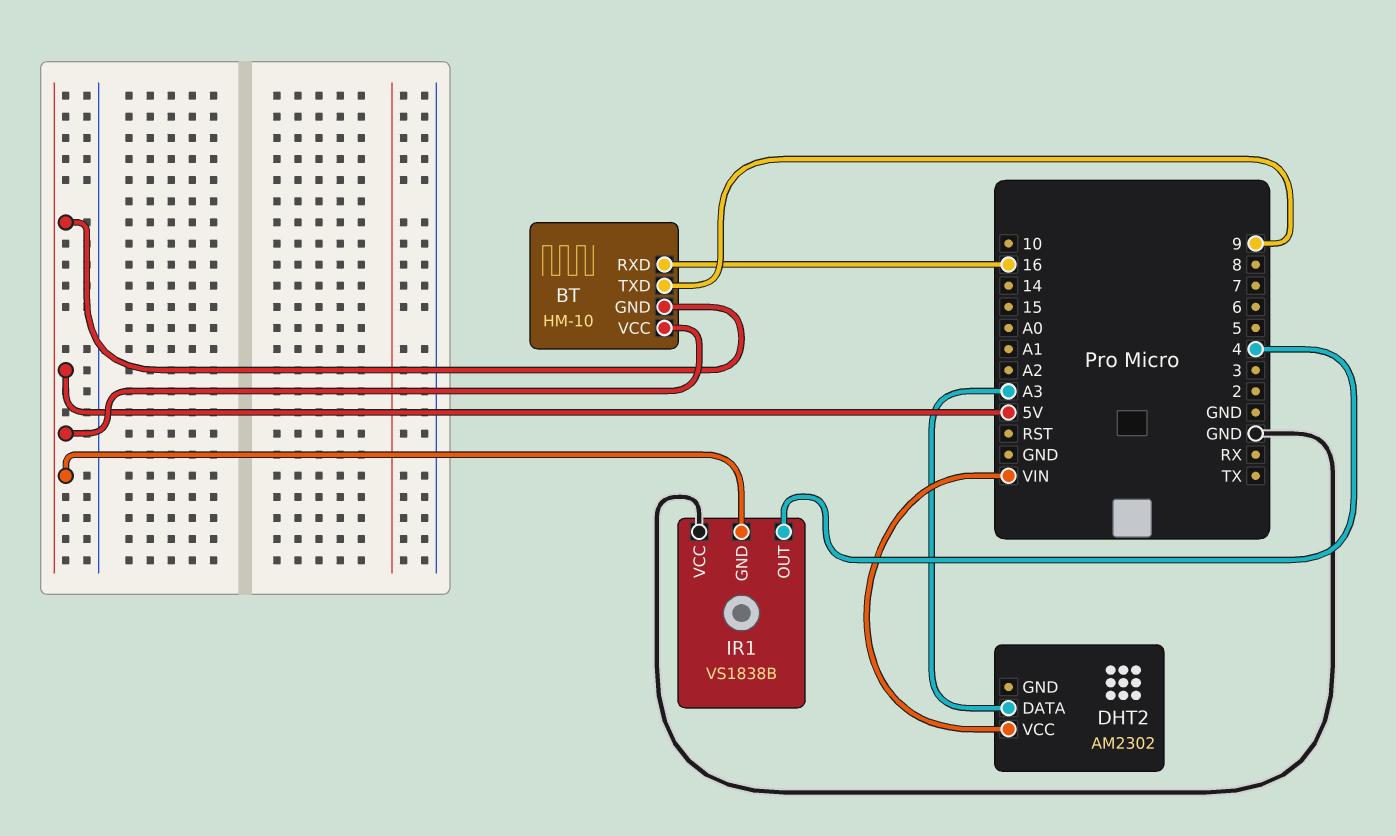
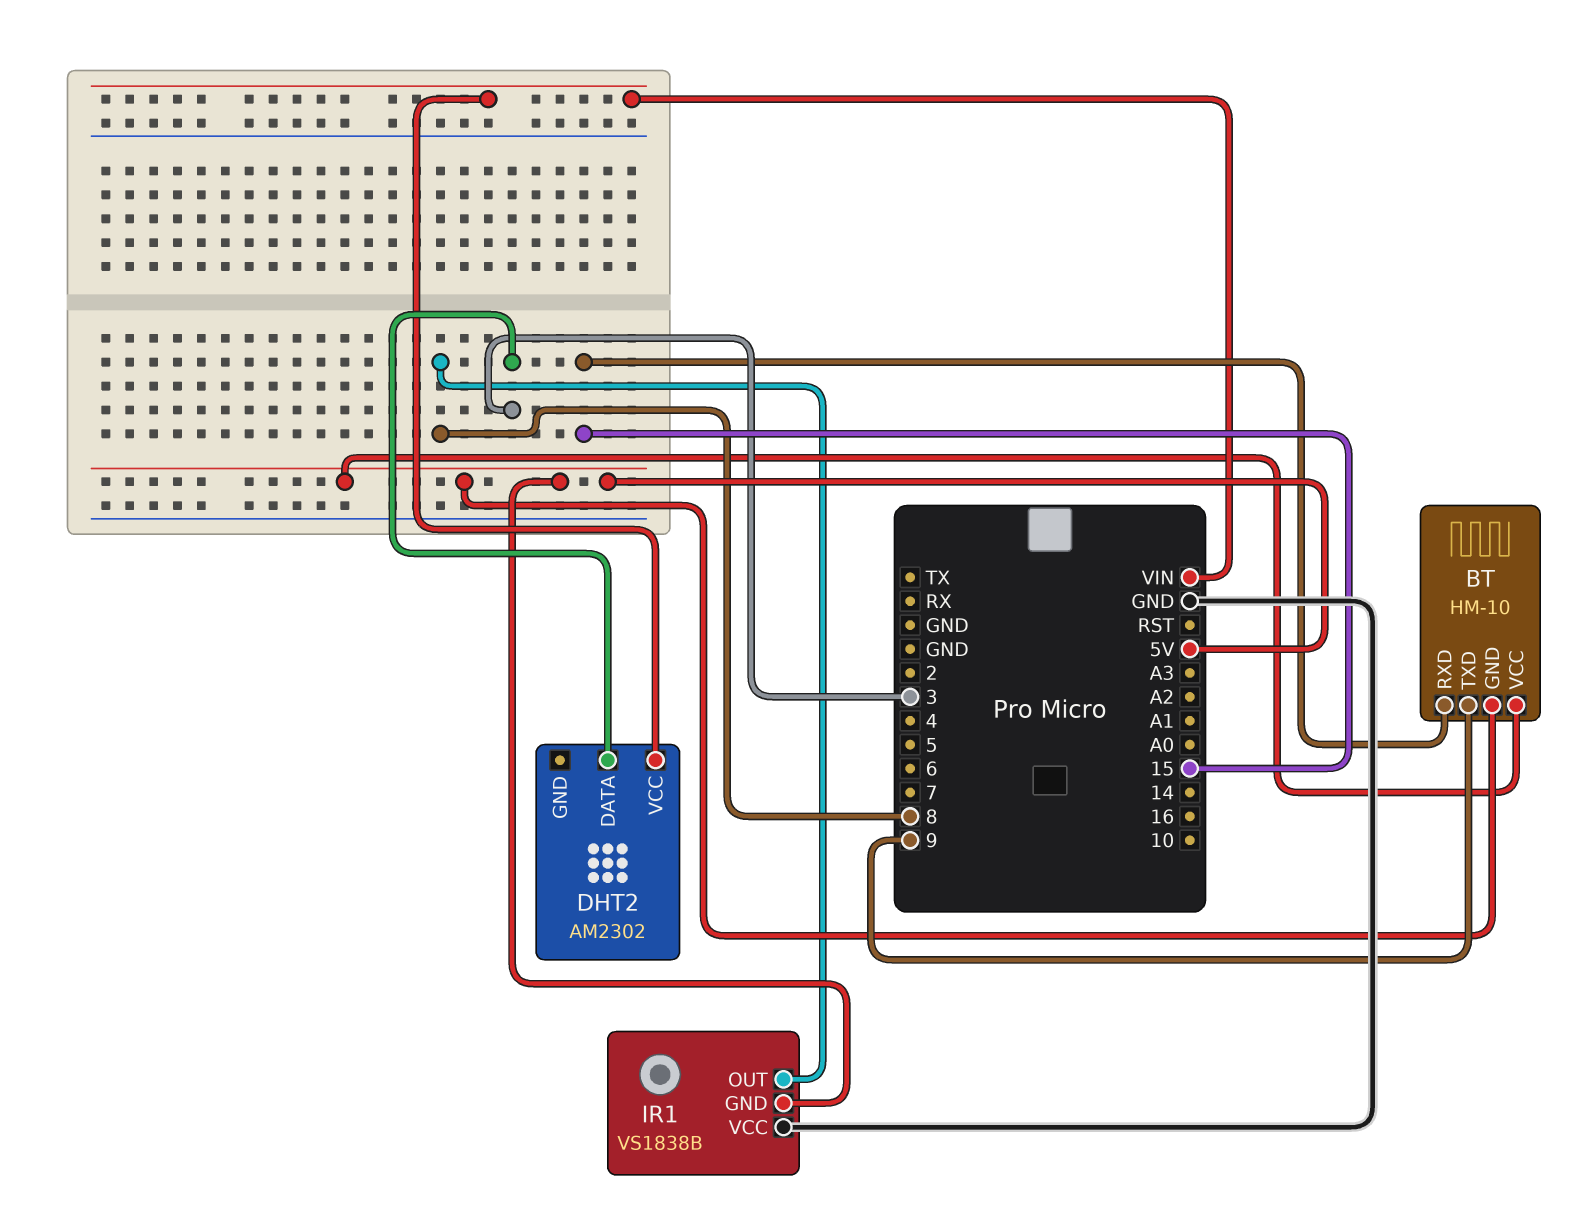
BT pin RXD: 16 -> 15
DHT2 pin DATA: A3 -> 3
IR1 pin OUT: 4 -> 8

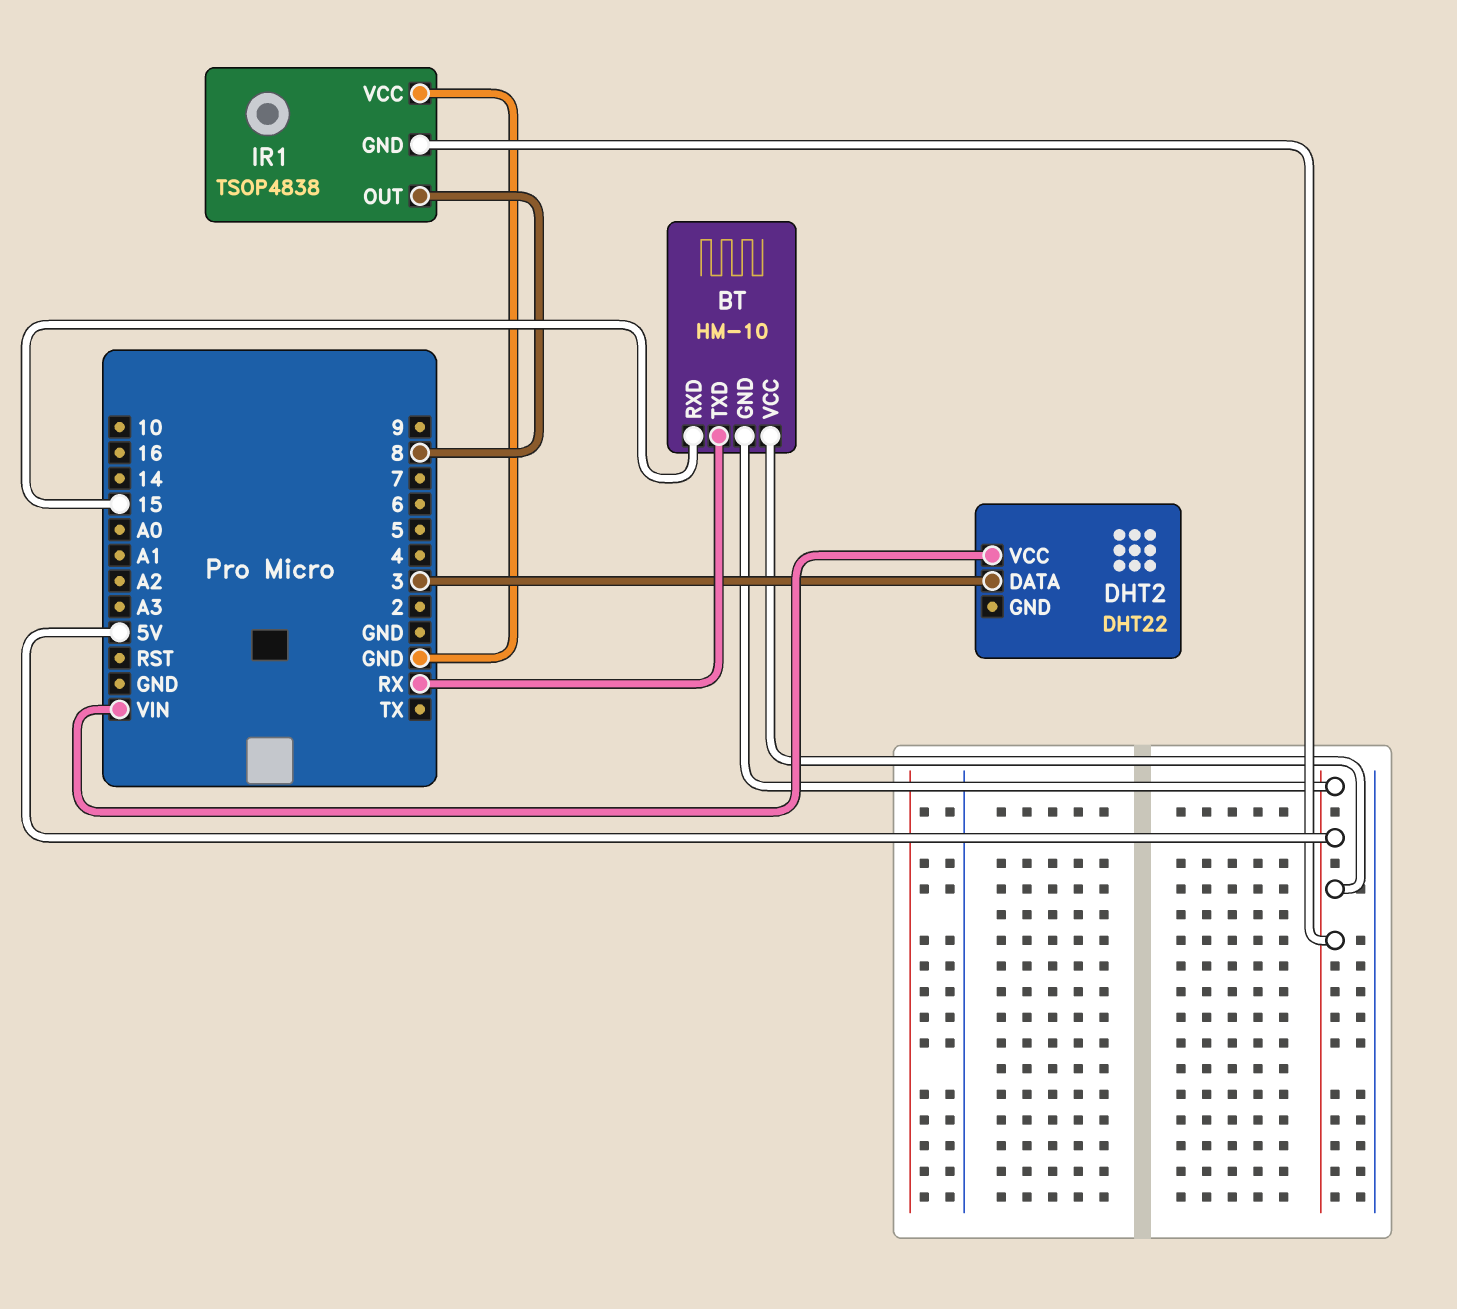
BT pin TXD: 9 -> RX
DHT2: AM2302 -> DHT22
IR1: VS1838B -> TSOP4838

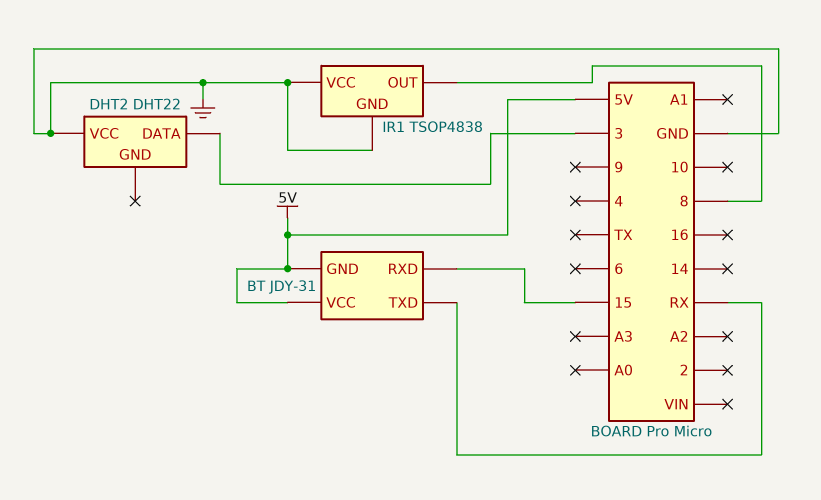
BT: HM-10 -> JDY-31
DHT2 pin VCC: VIN -> GND
IR1 pin GND: 5V -> GND

